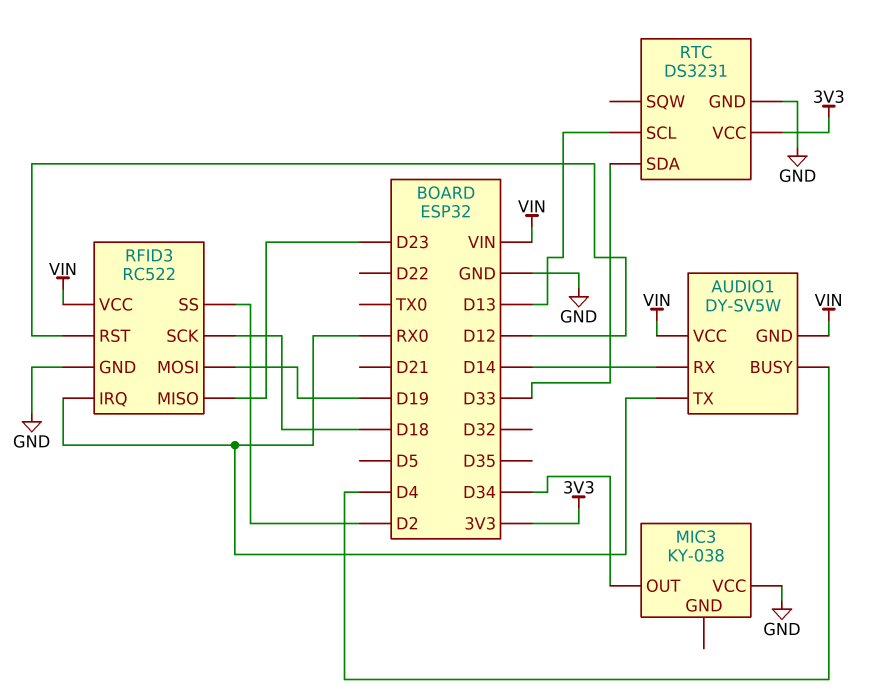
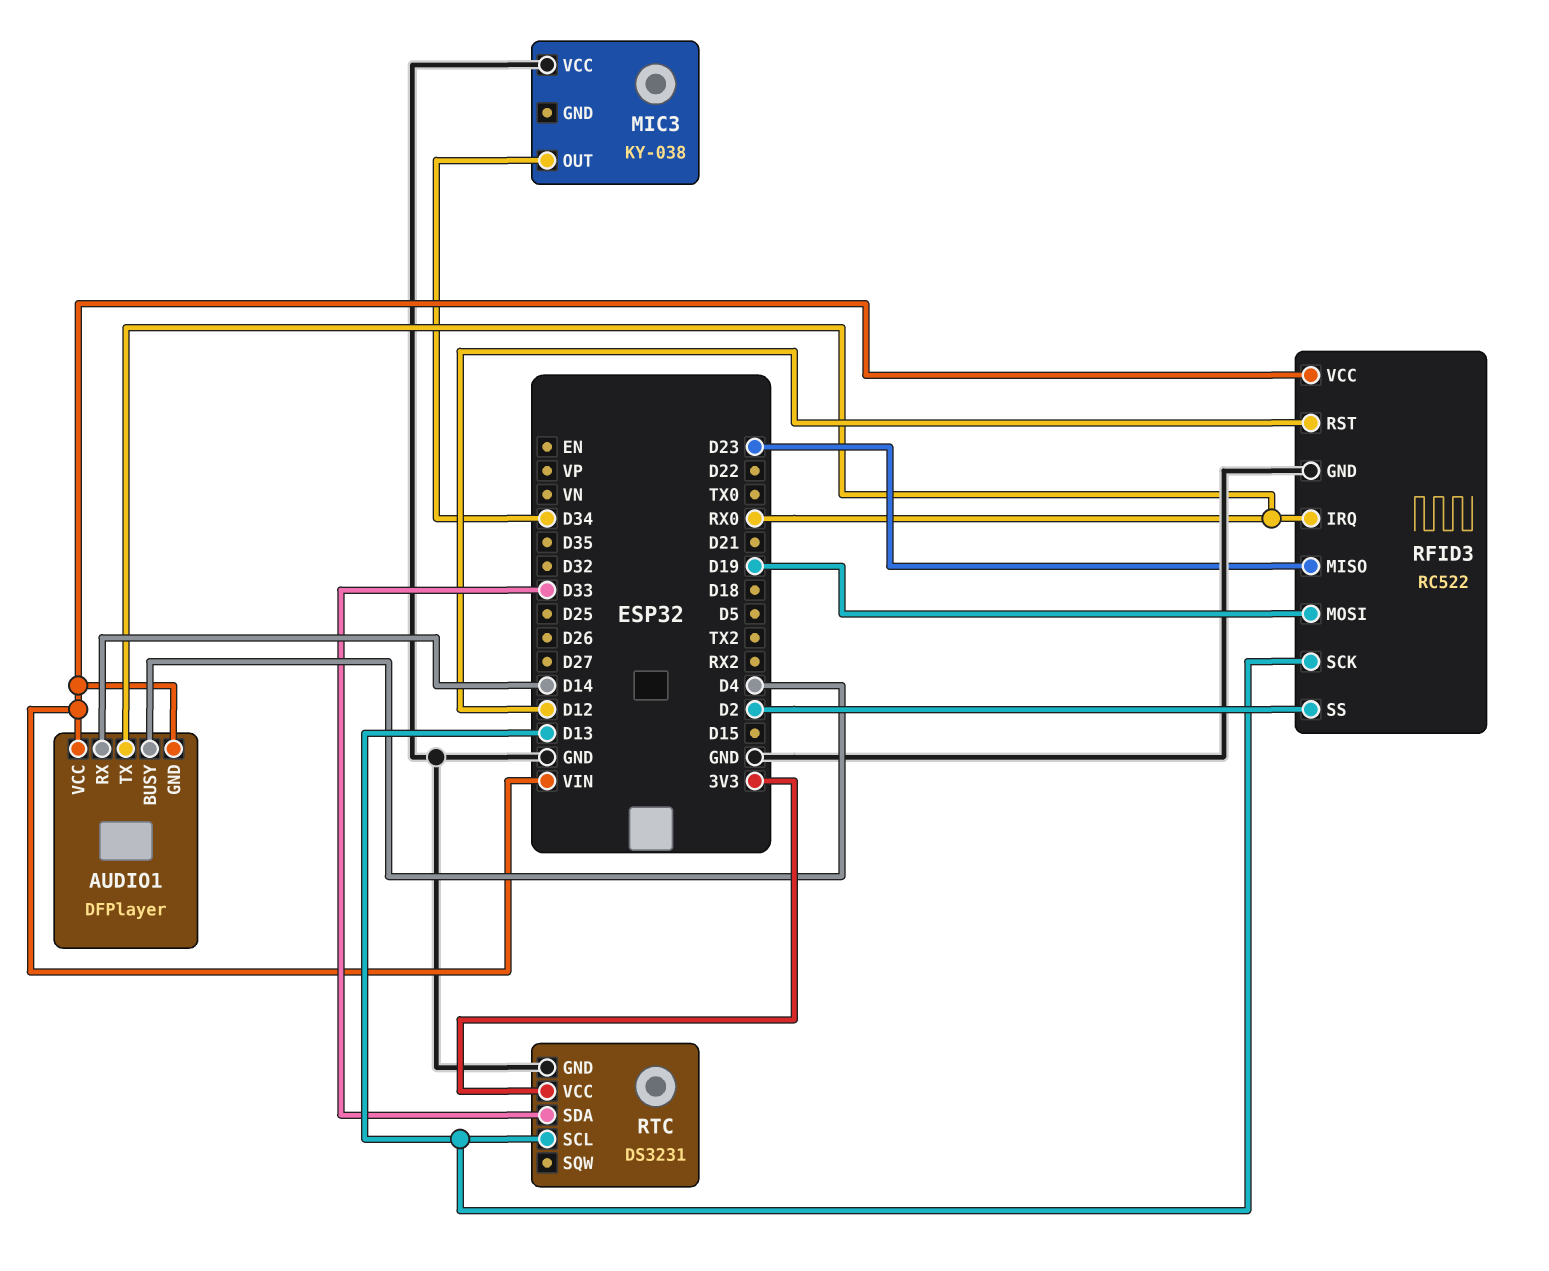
AUDIO1: DY-SV5W -> DFPlayer
RFID3 pin SCK: D18 -> D13

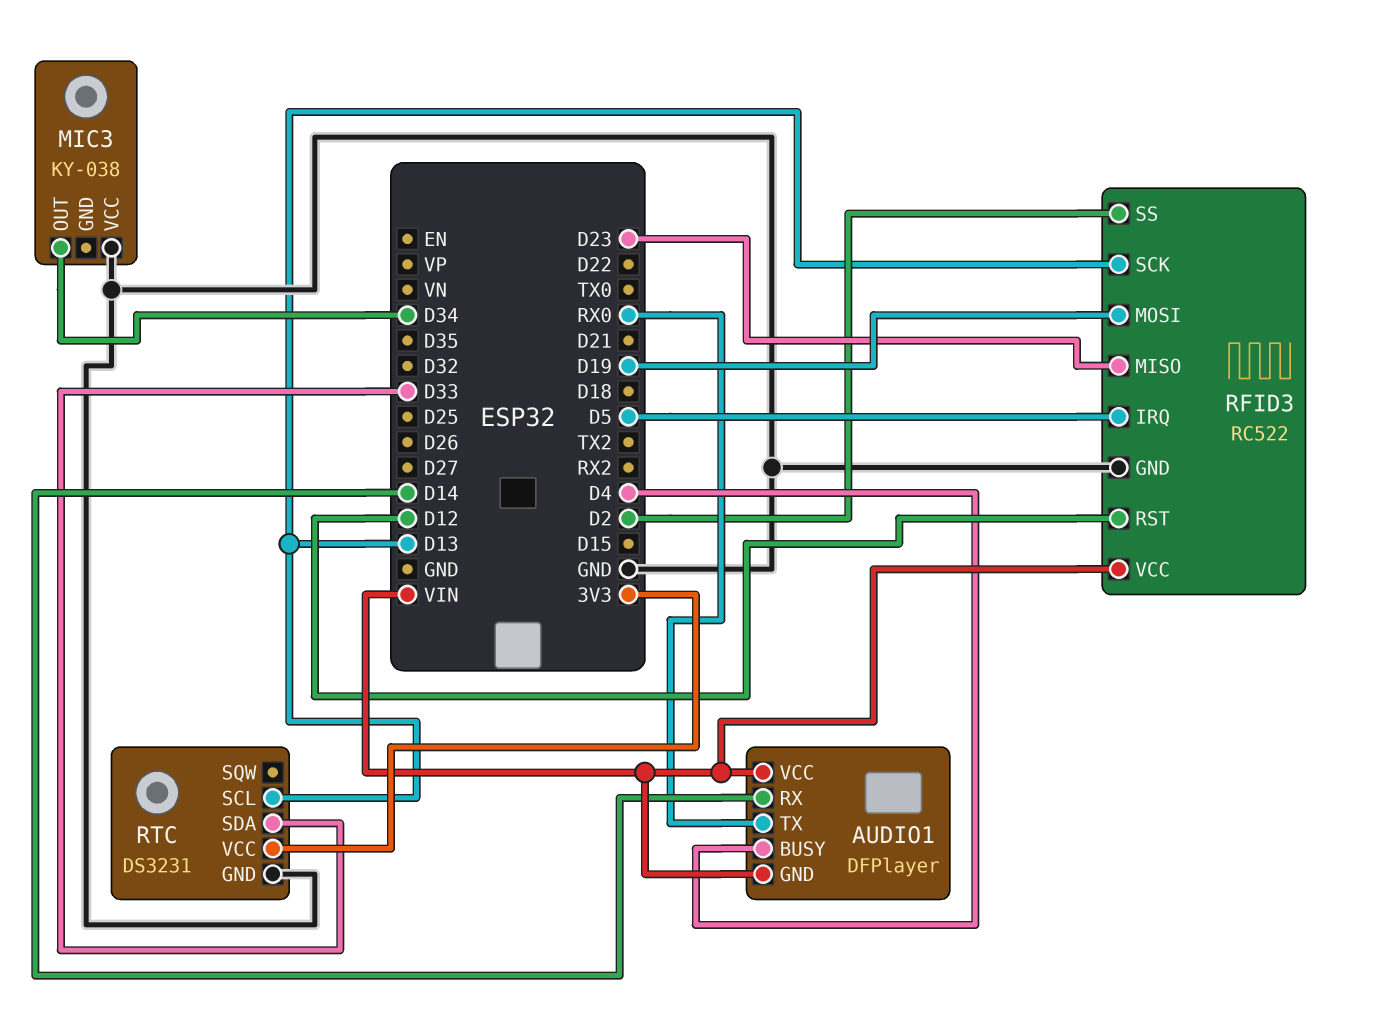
RFID3 pin IRQ: RX0 -> D5

